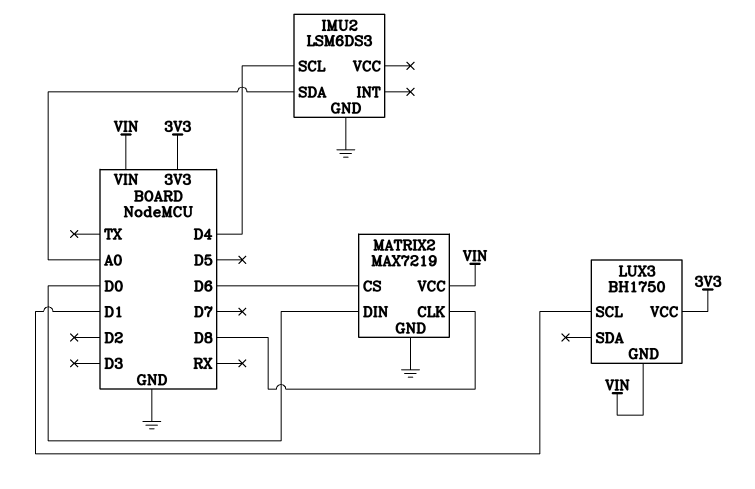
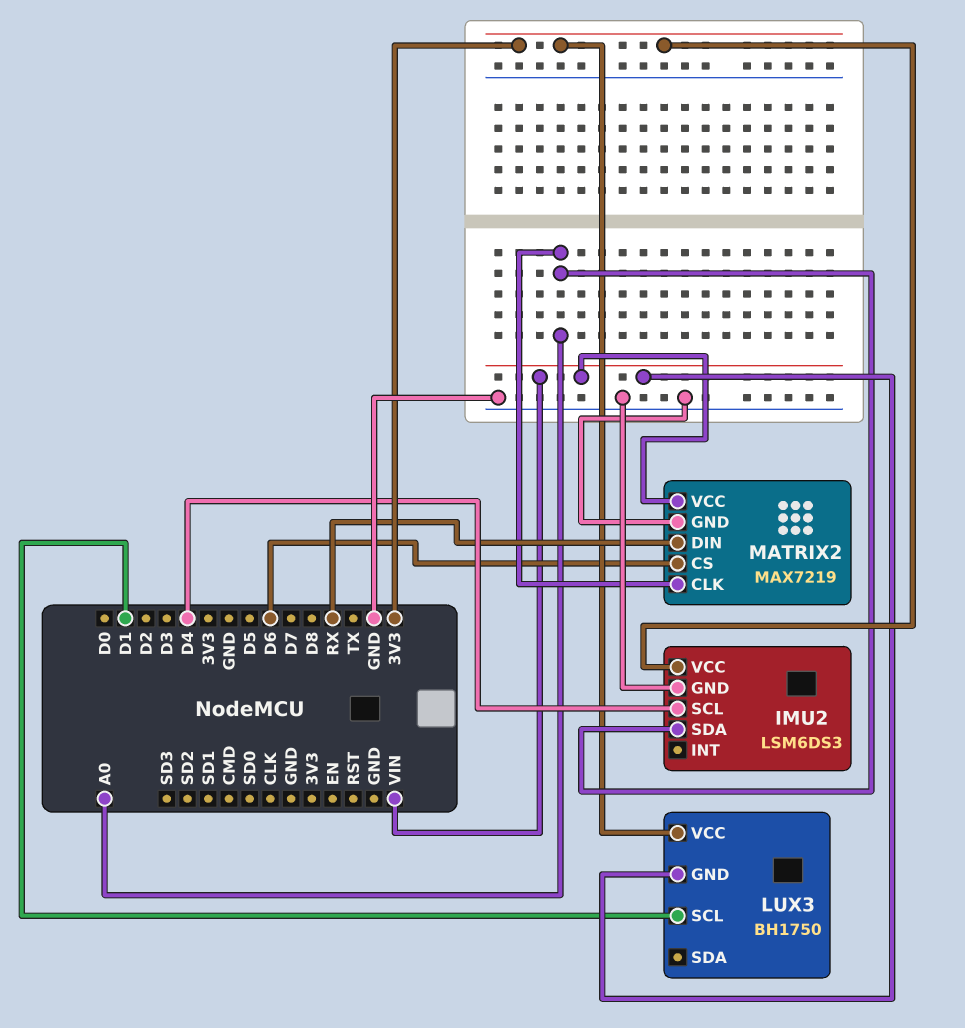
IMU2 pin VCC: none -> 3V3
MATRIX2 pin CLK: D8 -> A0
MATRIX2 pin DIN: D0 -> RX

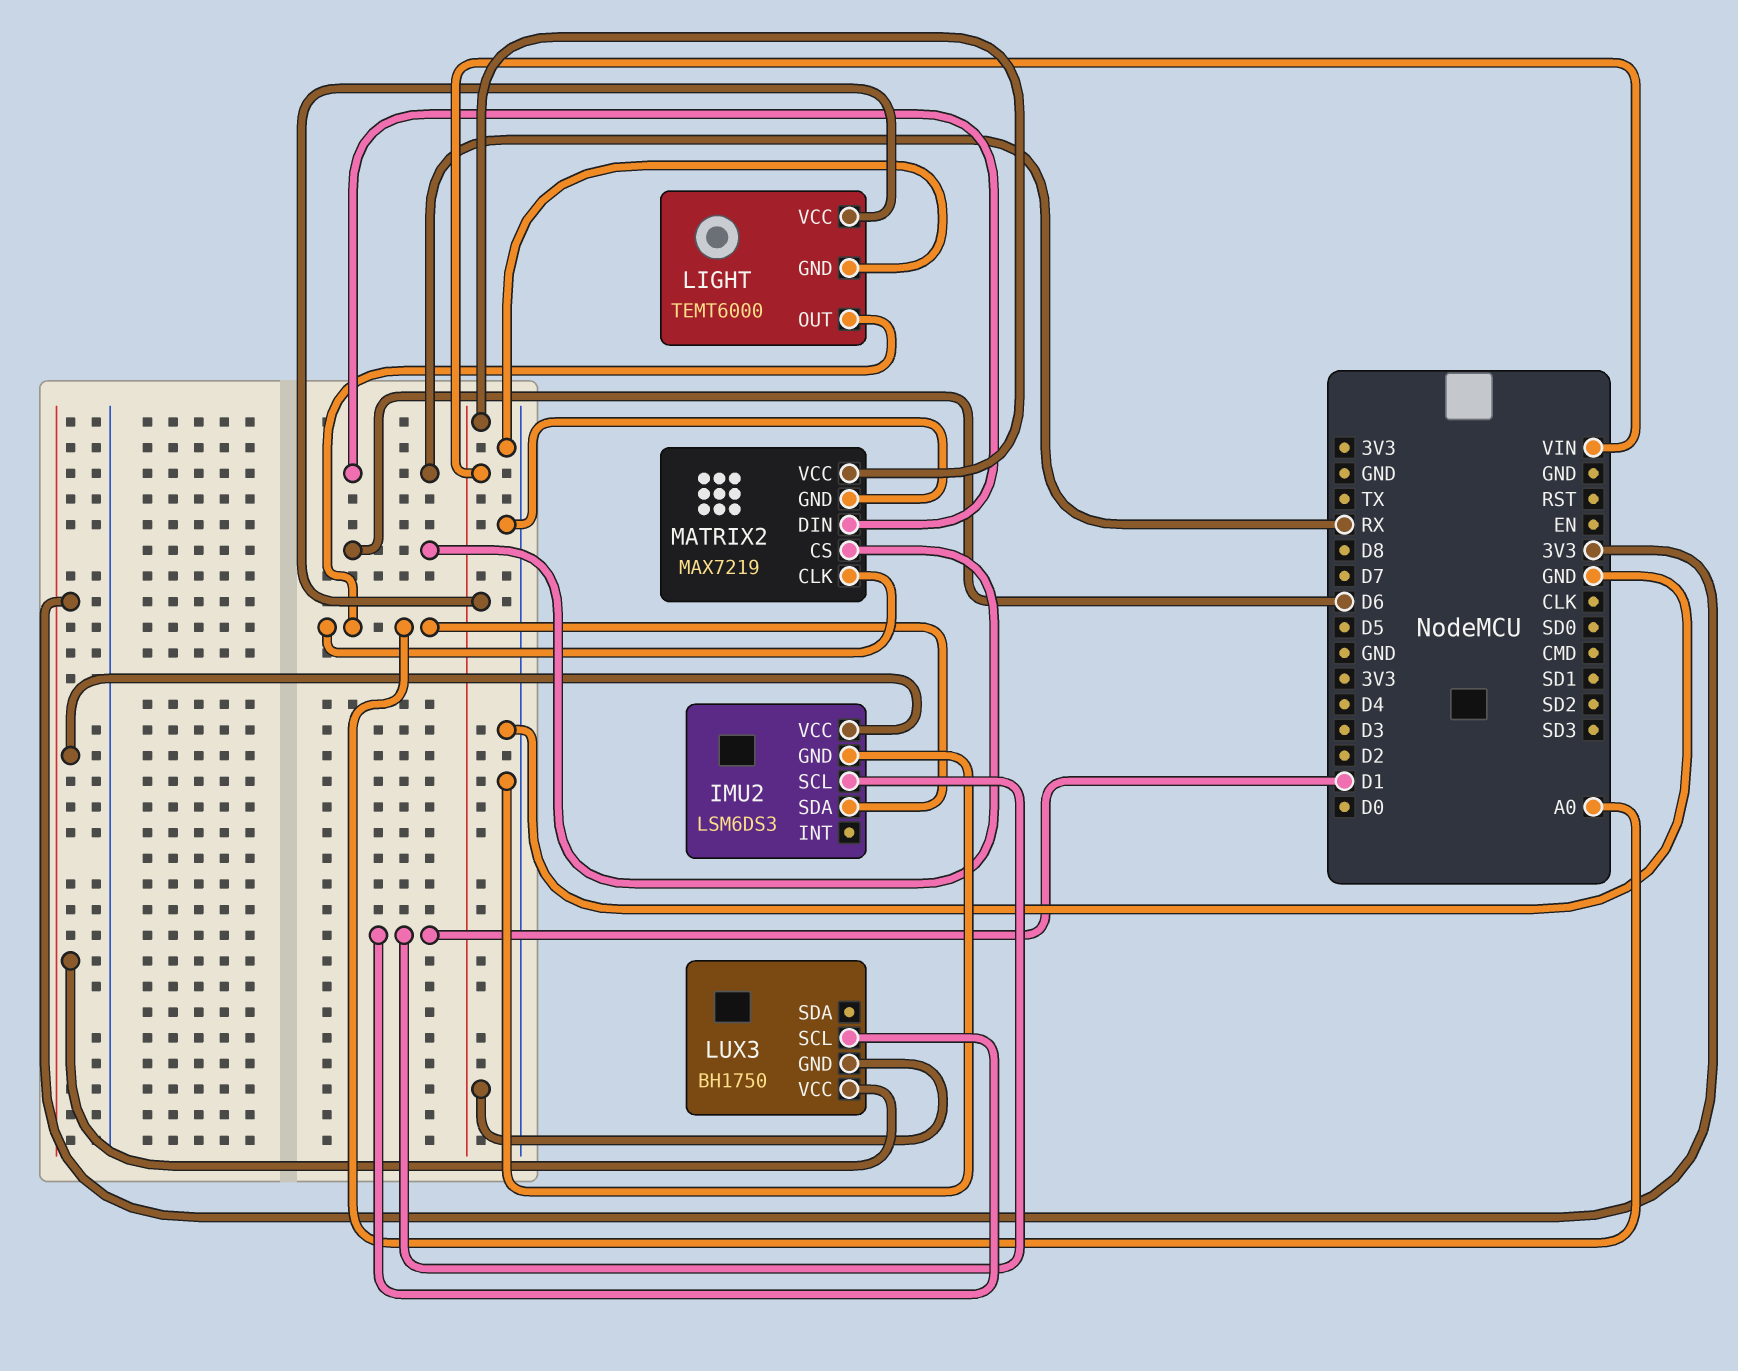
IMU2 pin SCL: D4 -> D1
LIGHT: none -> TEMT6000
LIGHT pin GND: none -> GND
LIGHT pin OUT: none -> A0
LIGHT pin VCC: none -> VIN

